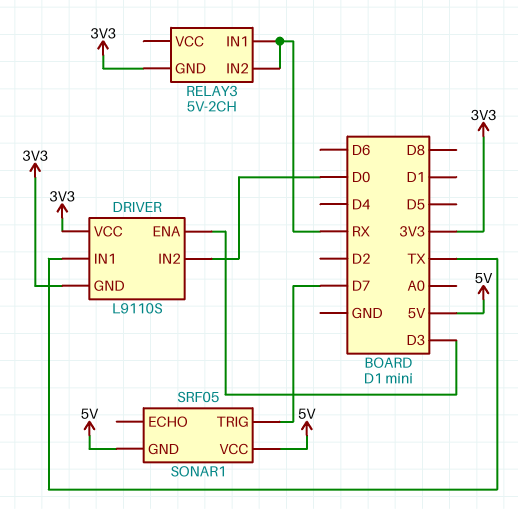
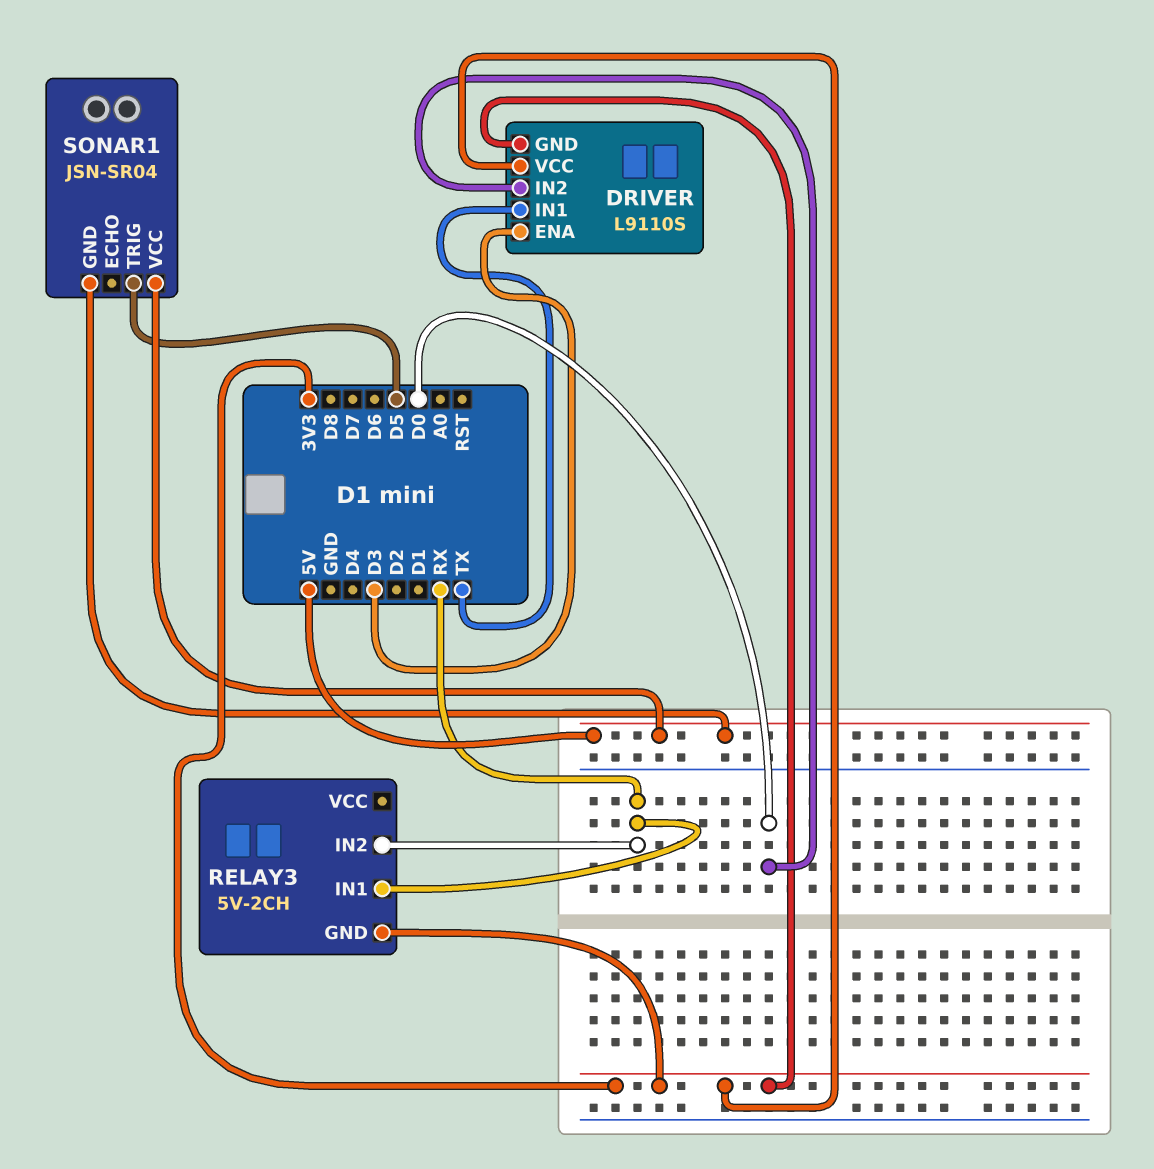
SONAR1: SRF05 -> JSN-SR04
SONAR1 pin TRIG: D7 -> D5

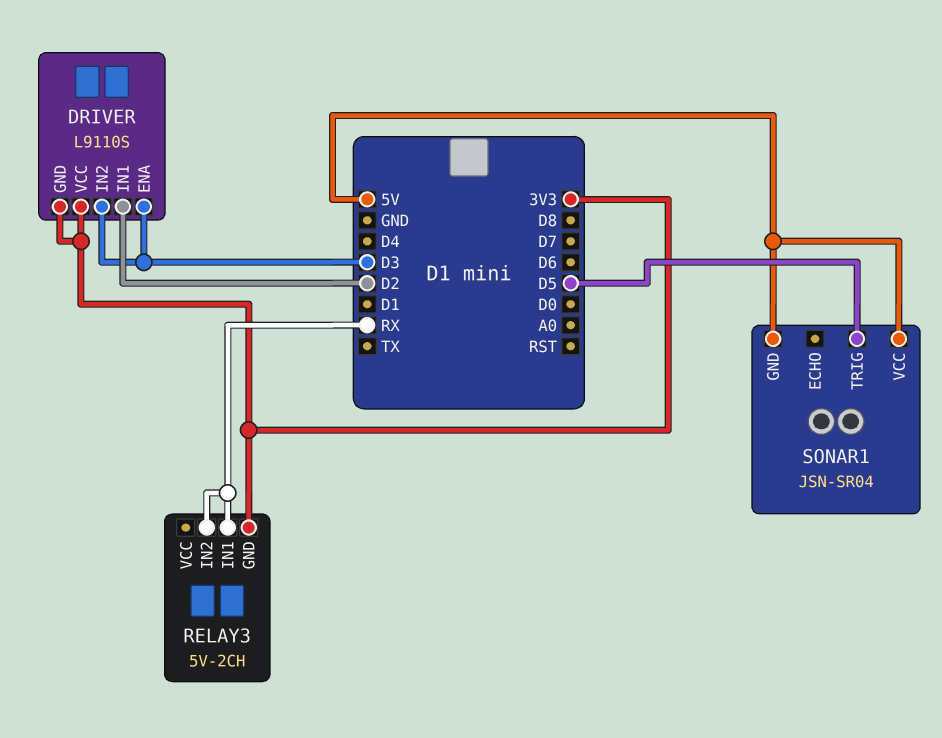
DRIVER pin IN1: TX -> D2
DRIVER pin IN2: D0 -> D3

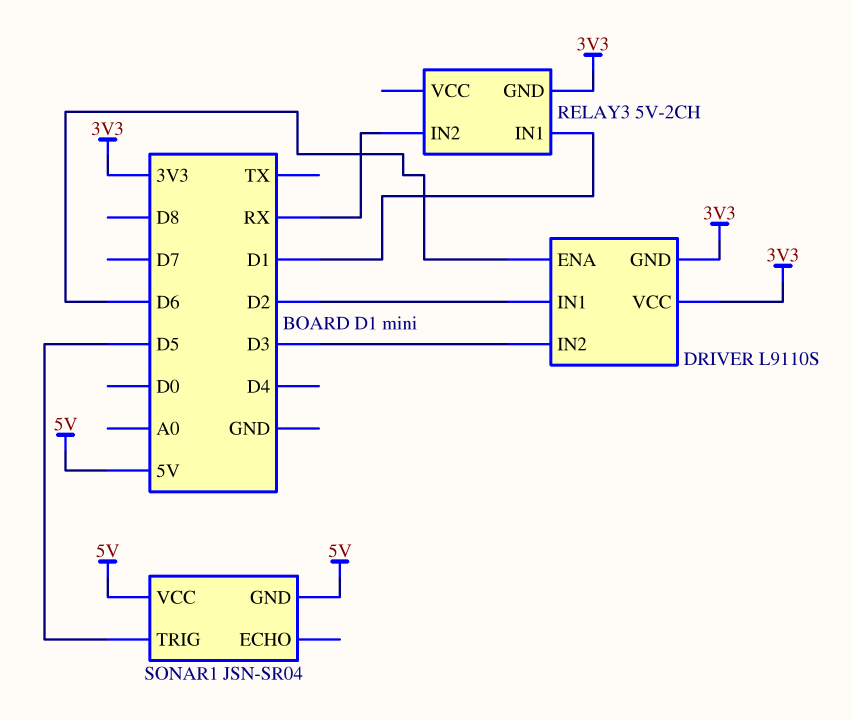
DRIVER pin ENA: D3 -> D6
RELAY3 pin IN1: RX -> D1

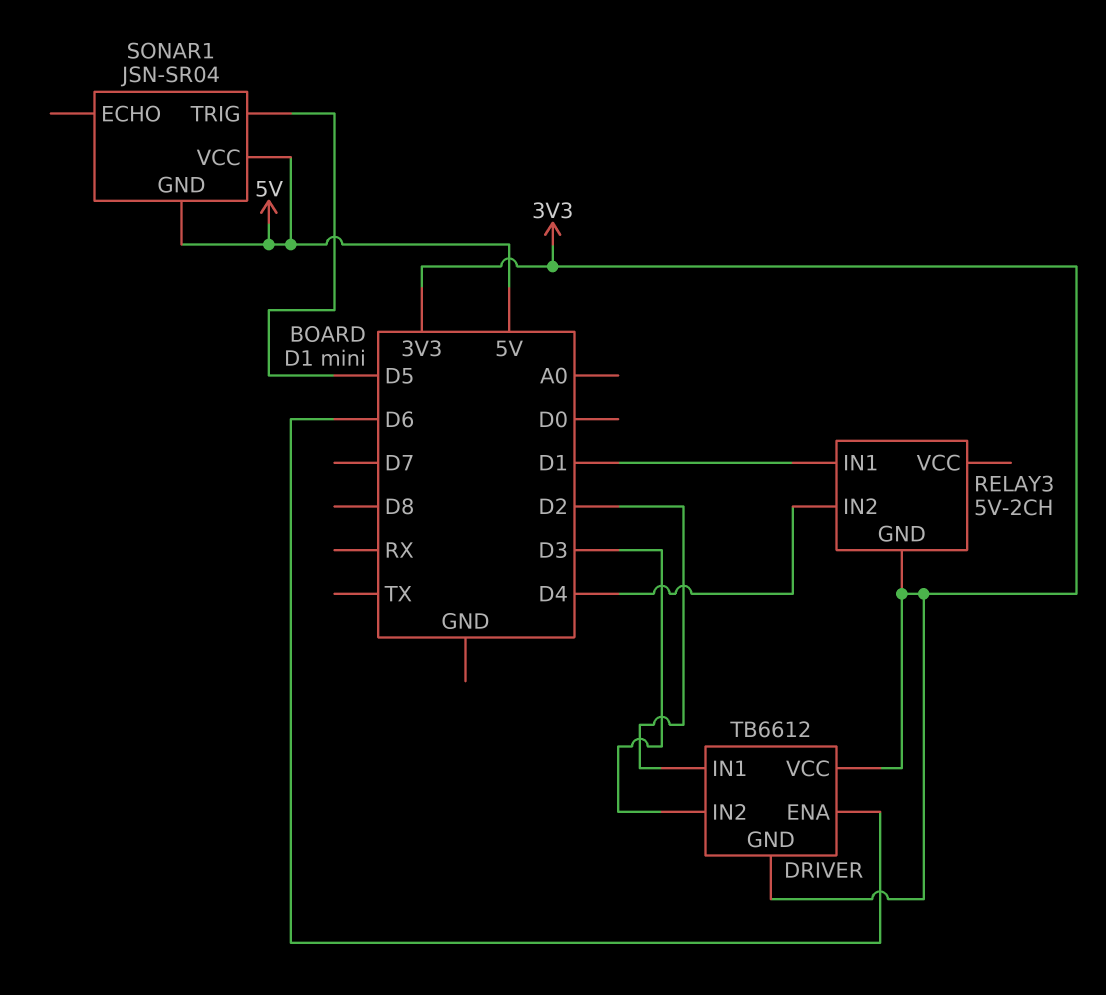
DRIVER: L9110S -> TB6612
RELAY3 pin IN2: RX -> D4

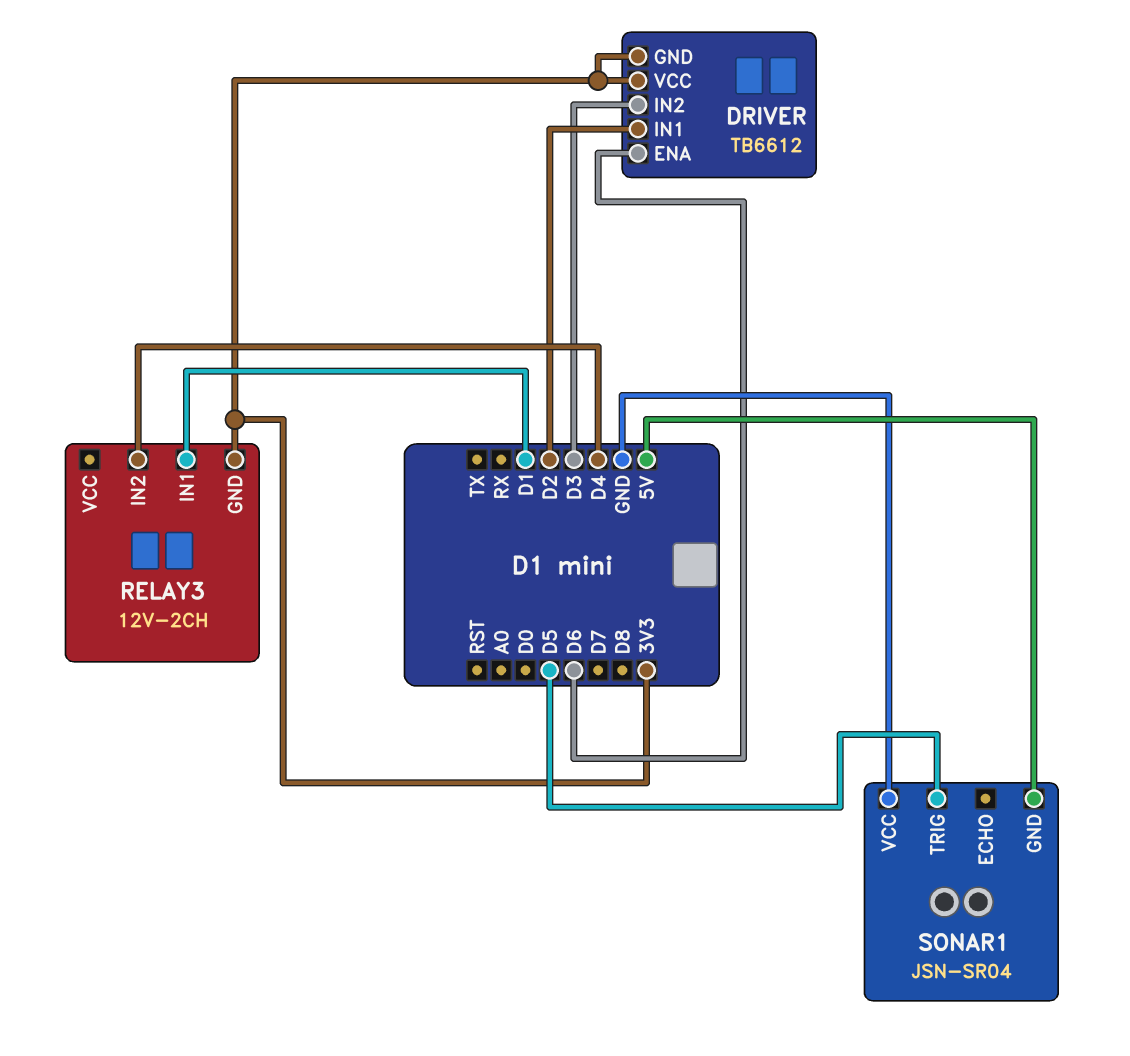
RELAY3: 5V-2CH -> 12V-2CH
SONAR1 pin VCC: 5V -> GND

